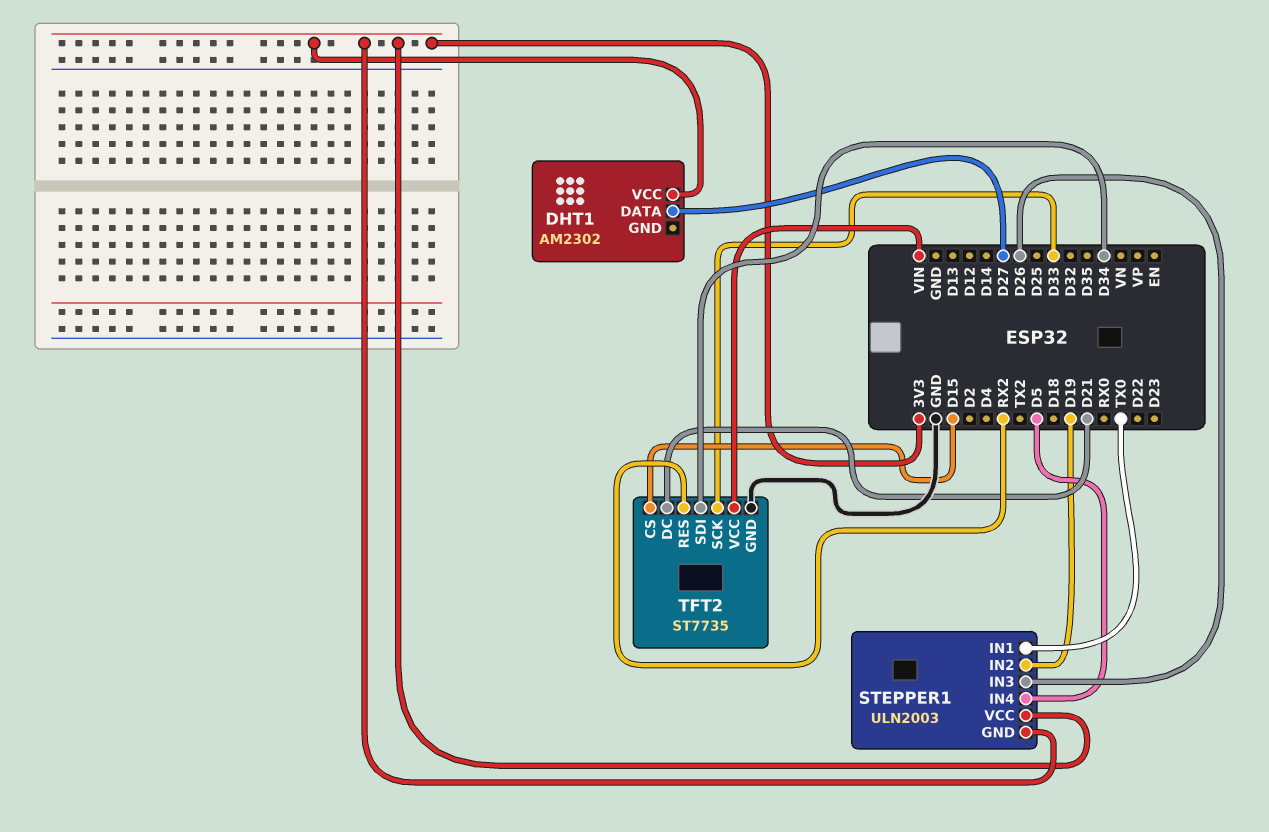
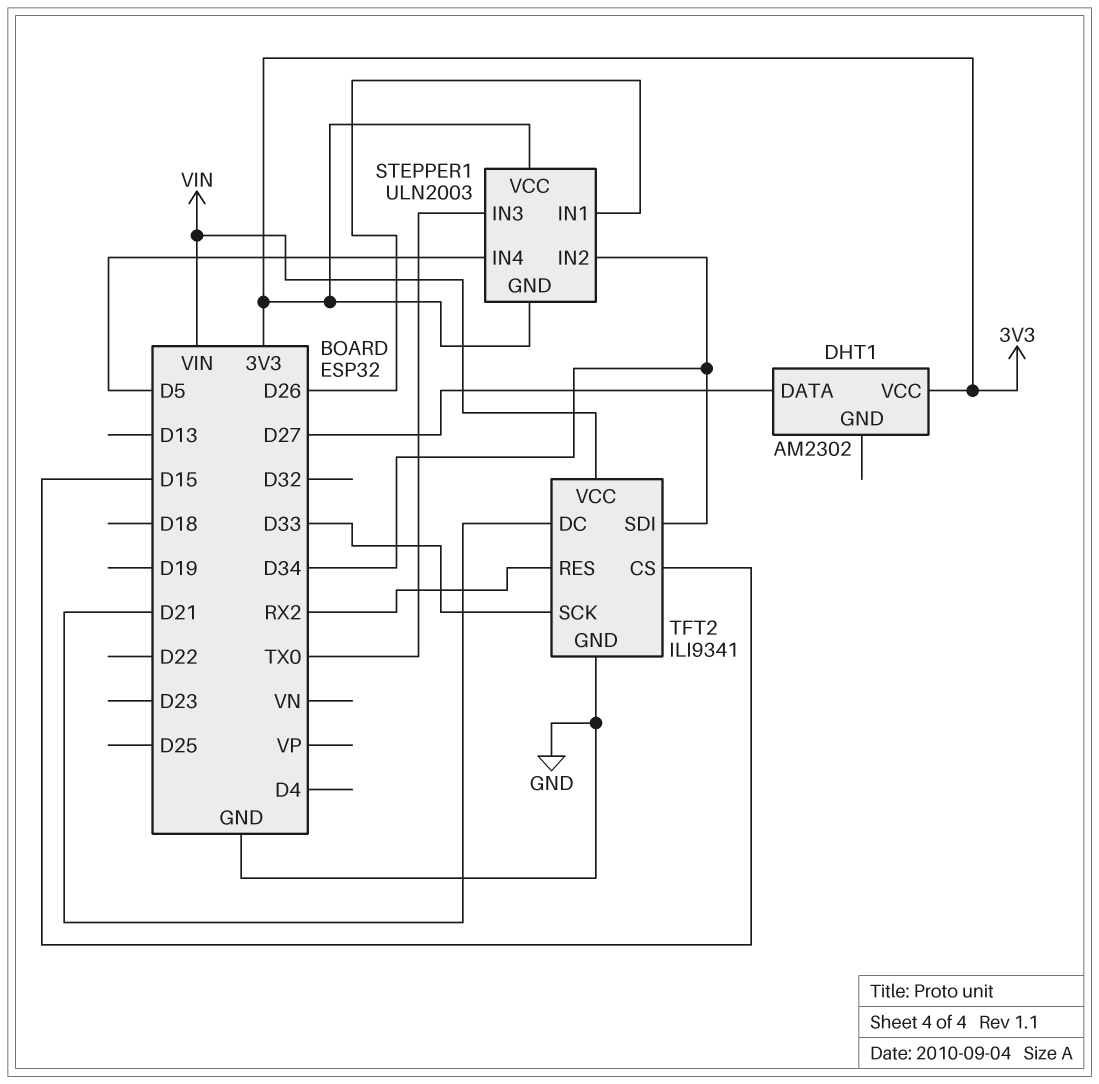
STEPPER1 pin IN1: TX0 -> D26
STEPPER1 pin IN2: D19 -> D34
STEPPER1 pin IN3: D26 -> TX0
TFT2: ST7735 -> ILI9341

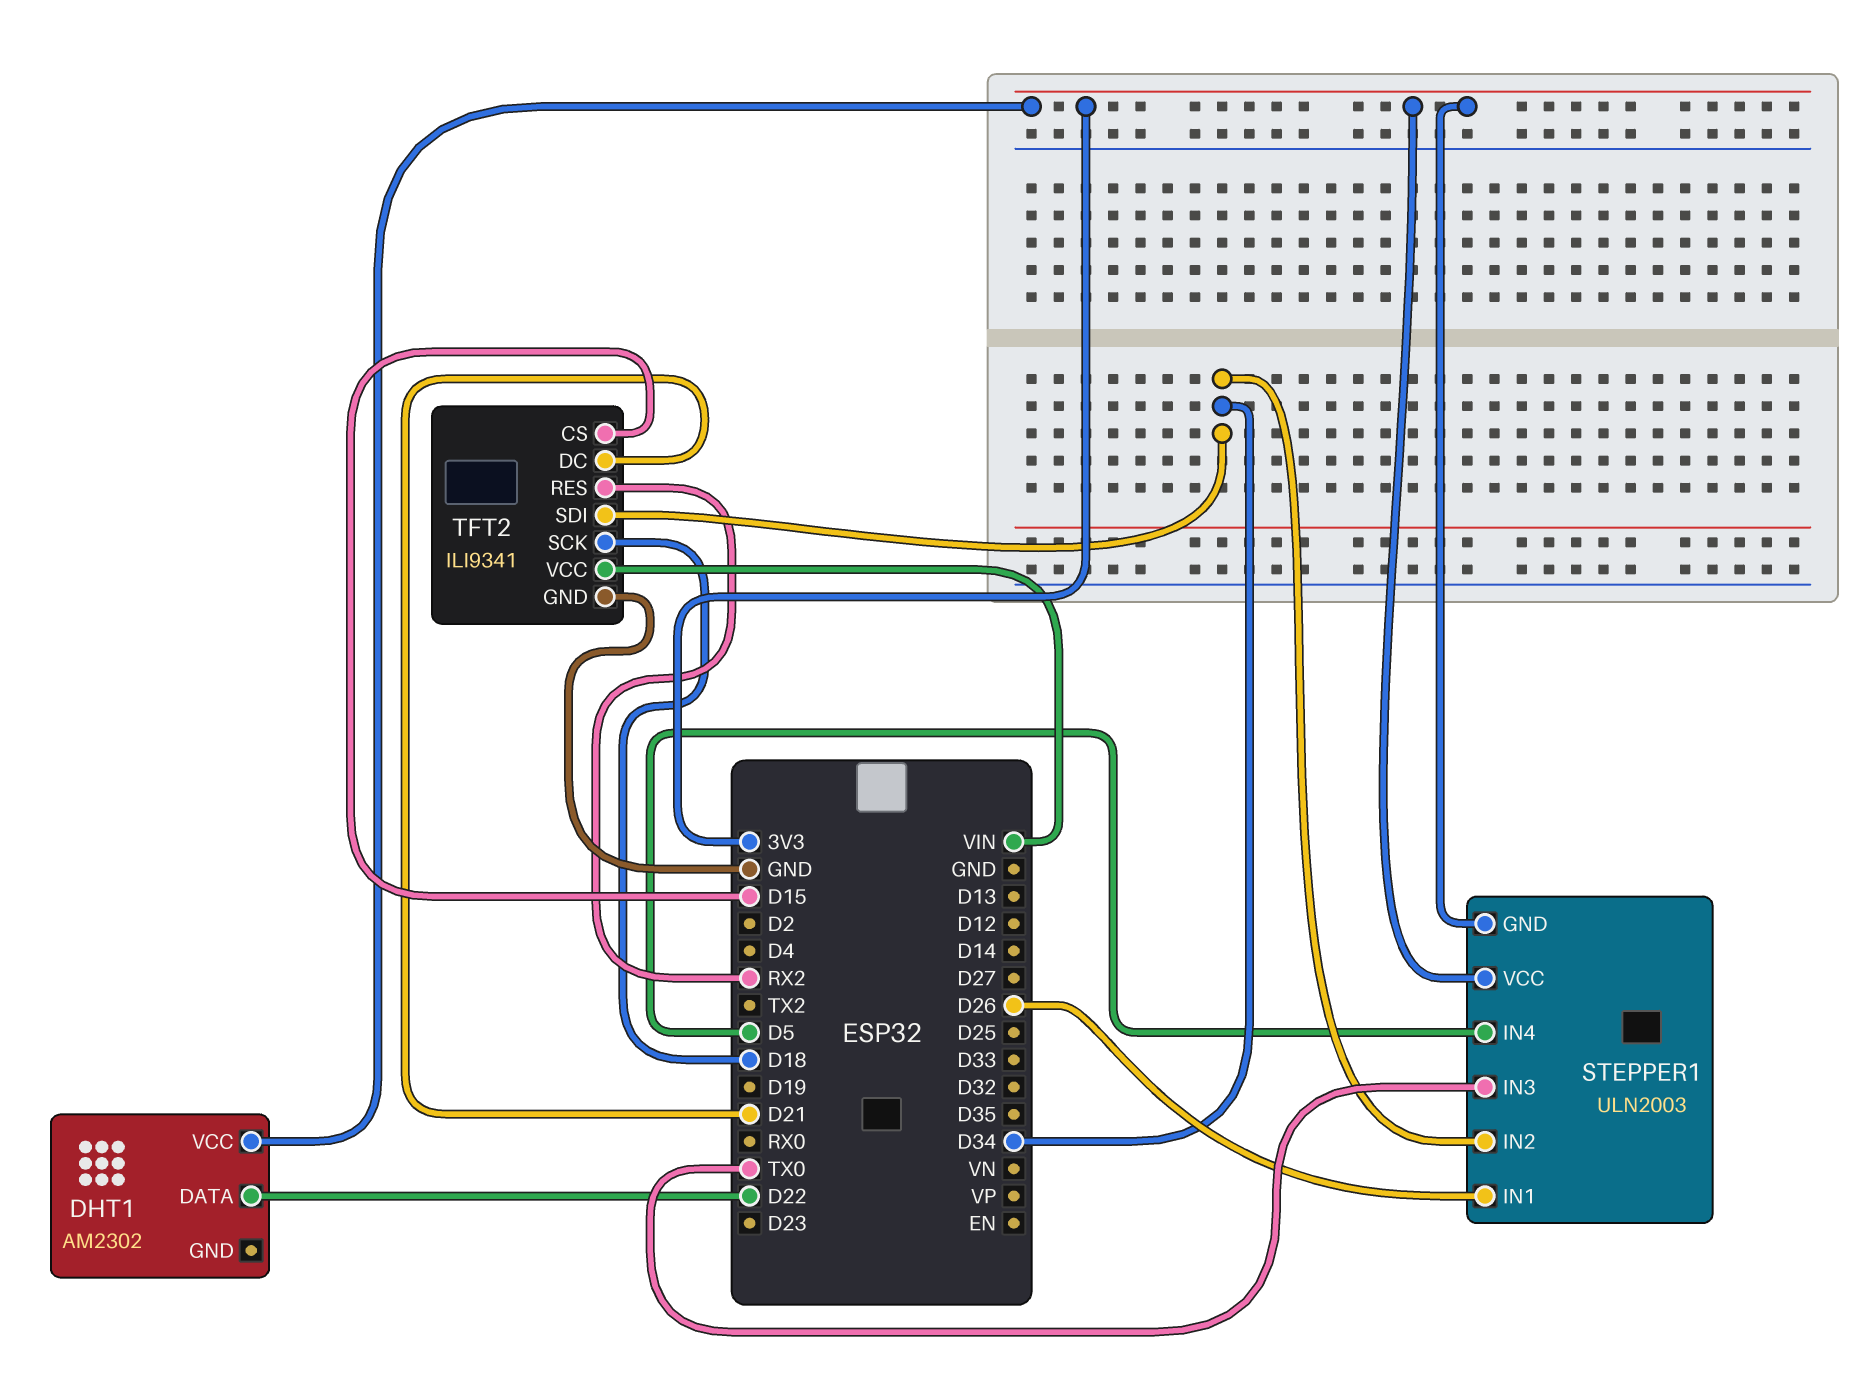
DHT1 pin DATA: D27 -> D22
TFT2 pin SCK: D33 -> D18

